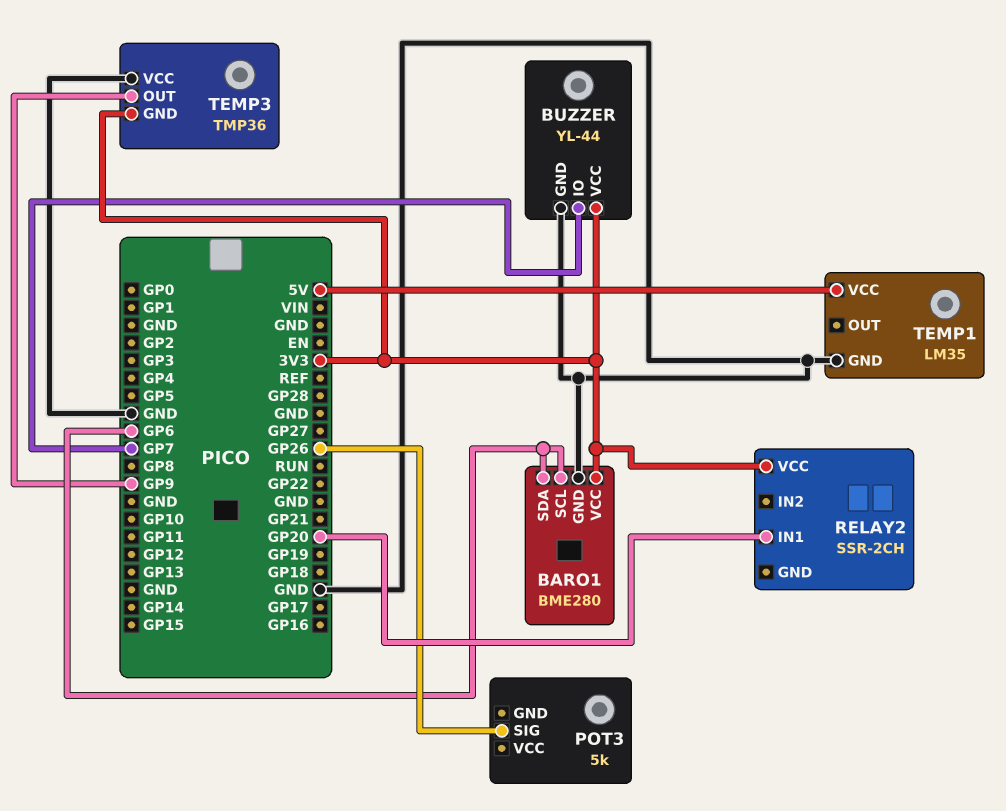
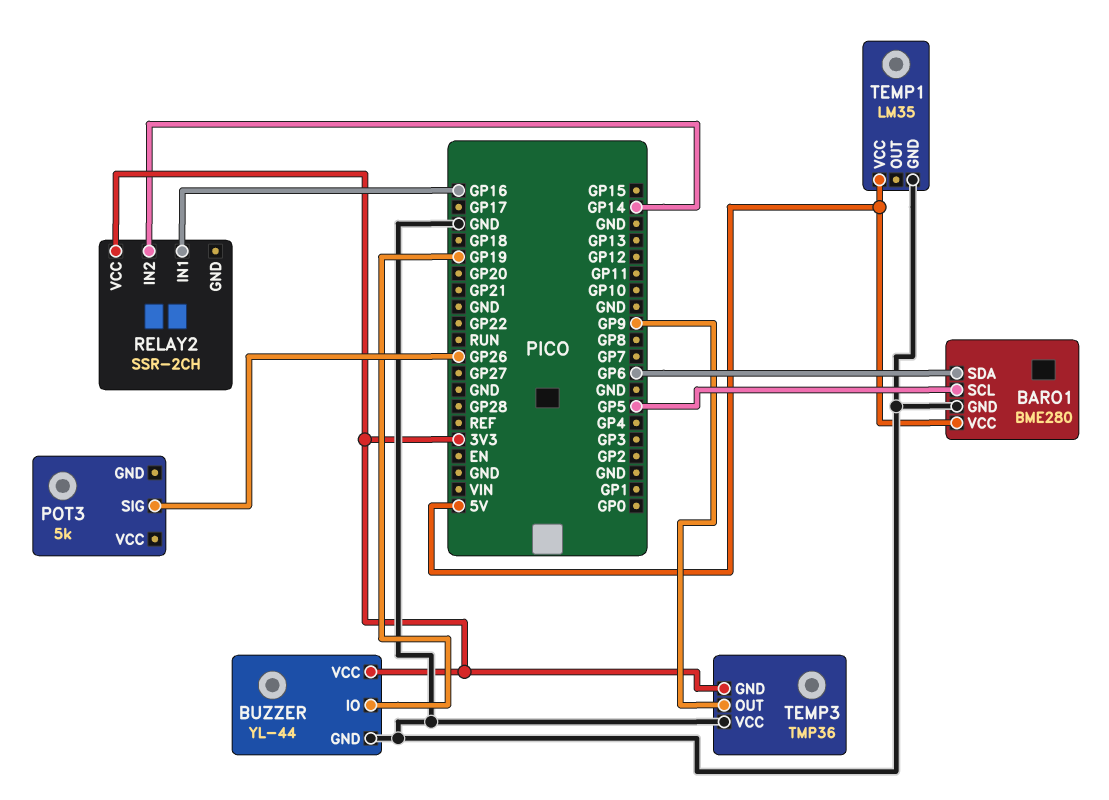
BARO1 pin SCL: GP6 -> GP5
BARO1 pin VCC: 3V3 -> 5V
BUZZER pin IO: GP7 -> GP19
RELAY2 pin IN1: GP20 -> GP16
RELAY2 pin IN2: none -> GP14

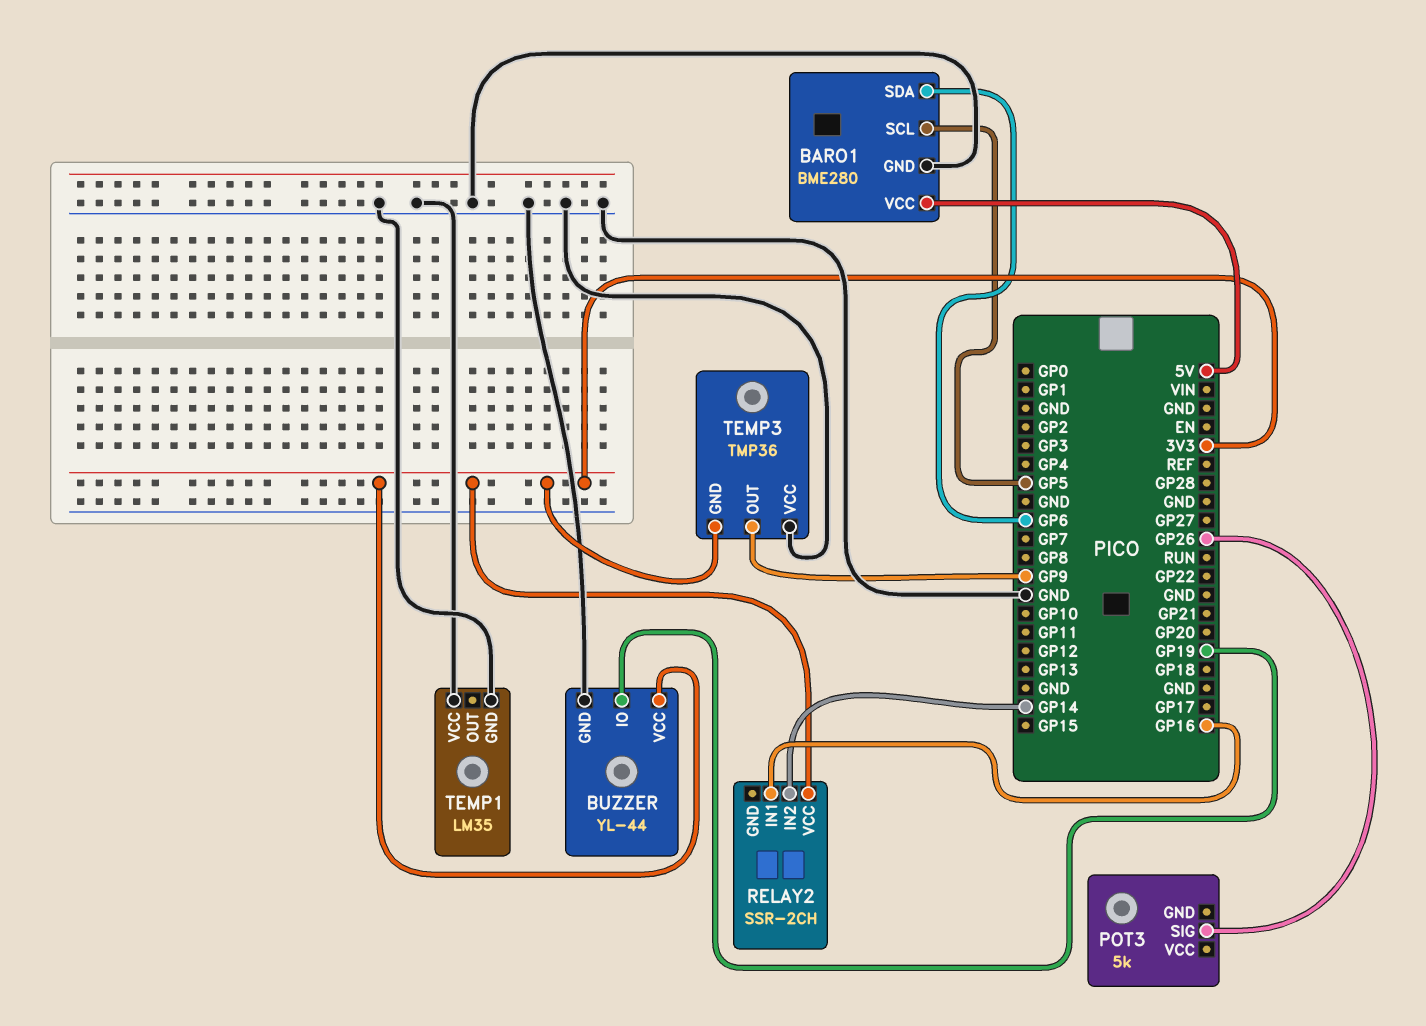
TEMP1 pin VCC: 5V -> GND

